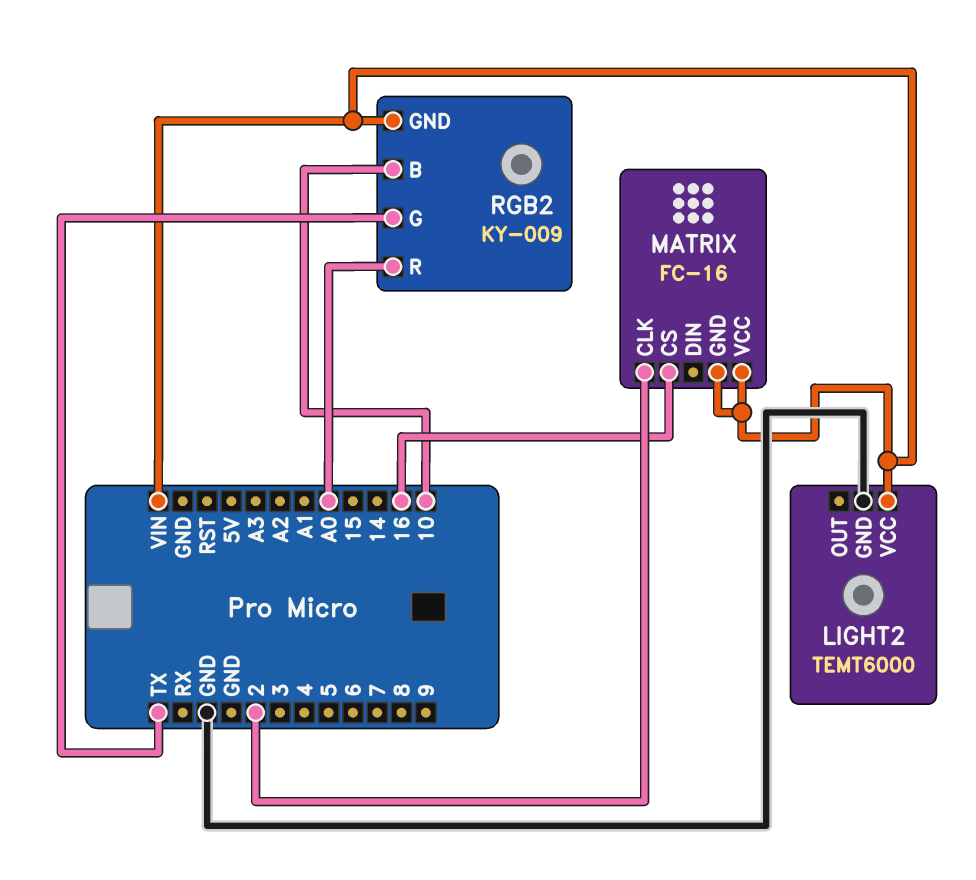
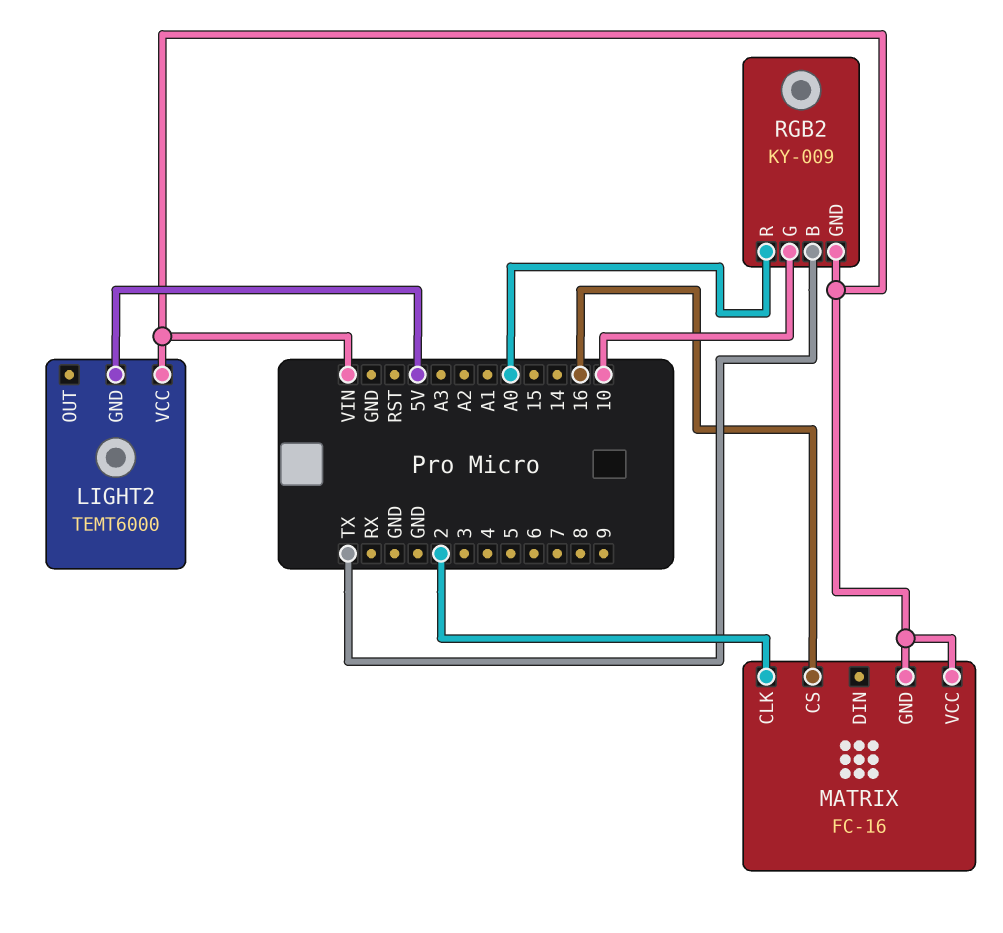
LIGHT2 pin GND: GND -> 5V
RGB2 pin B: 10 -> TX
RGB2 pin G: TX -> 10

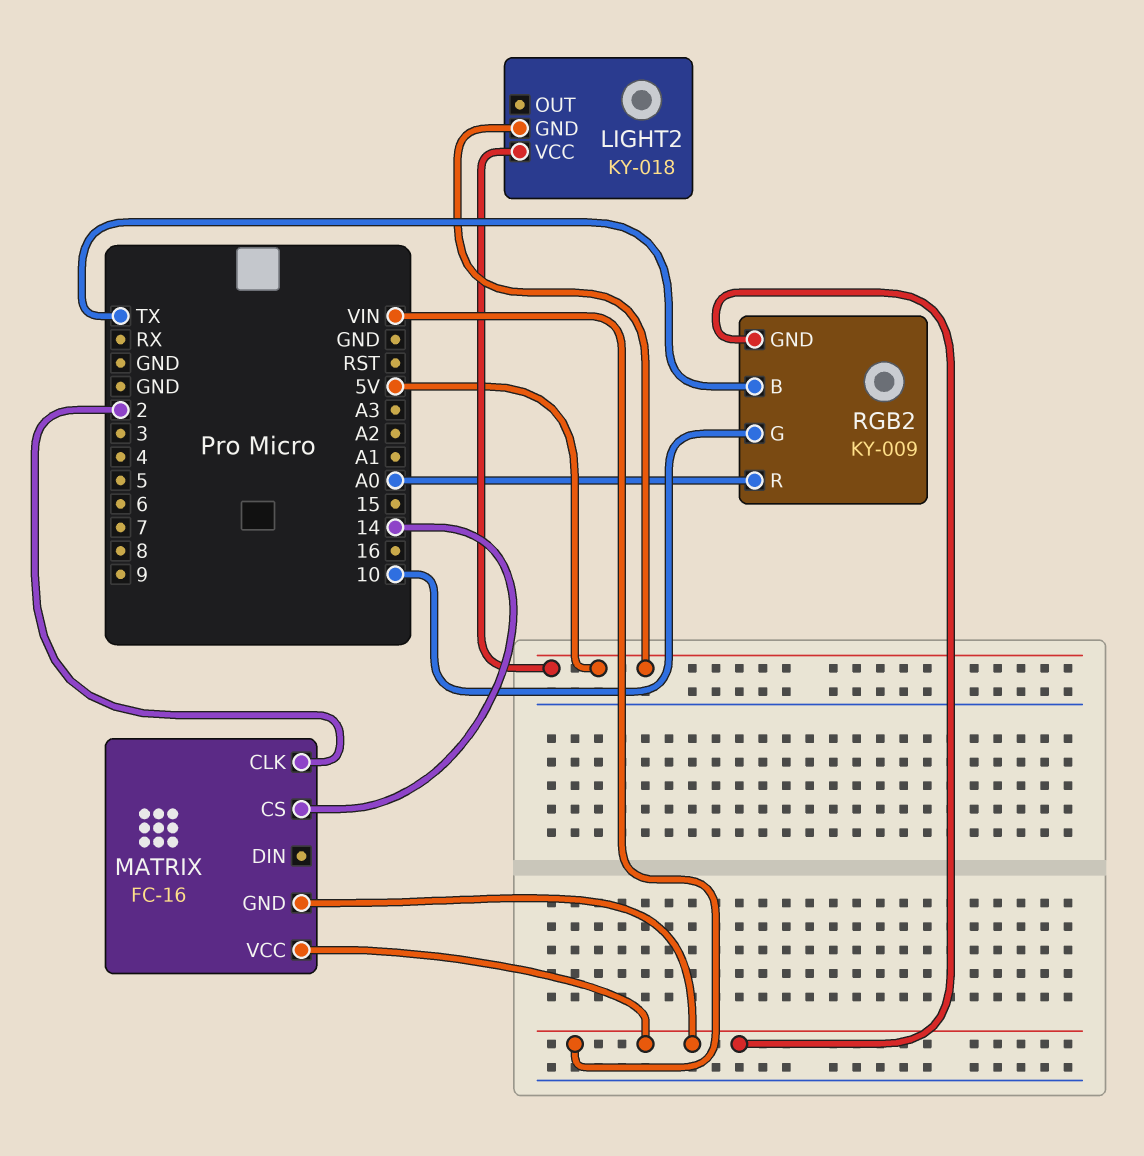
LIGHT2: TEMT6000 -> KY-018
LIGHT2 pin VCC: VIN -> 5V
MATRIX pin CS: 16 -> 14

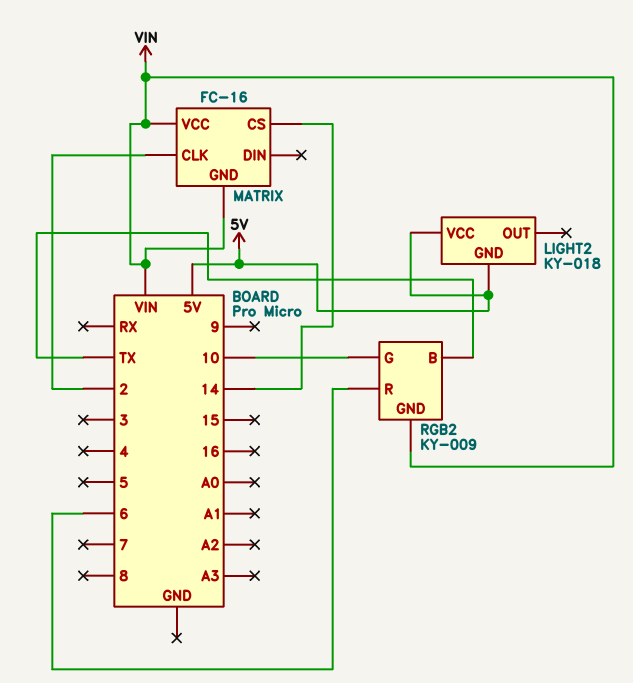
RGB2 pin R: A0 -> 6

